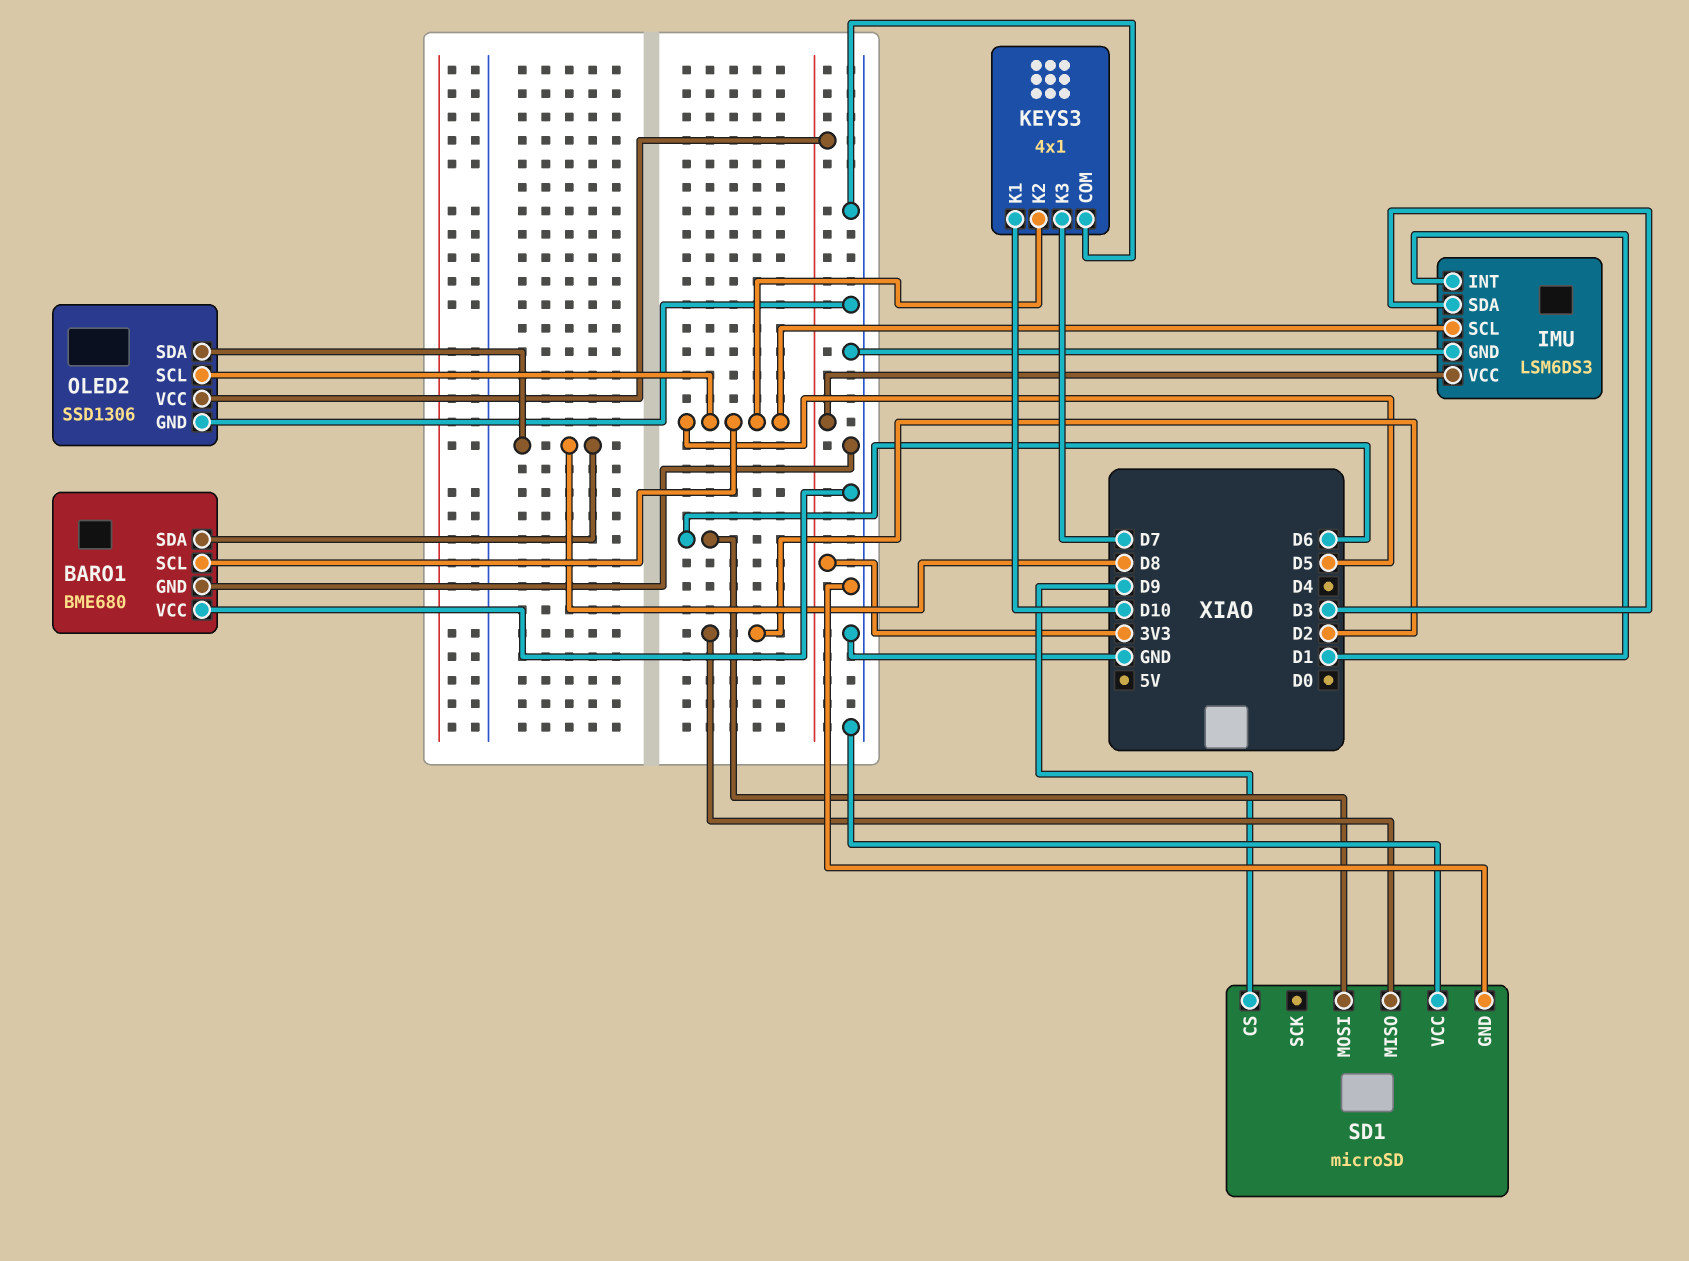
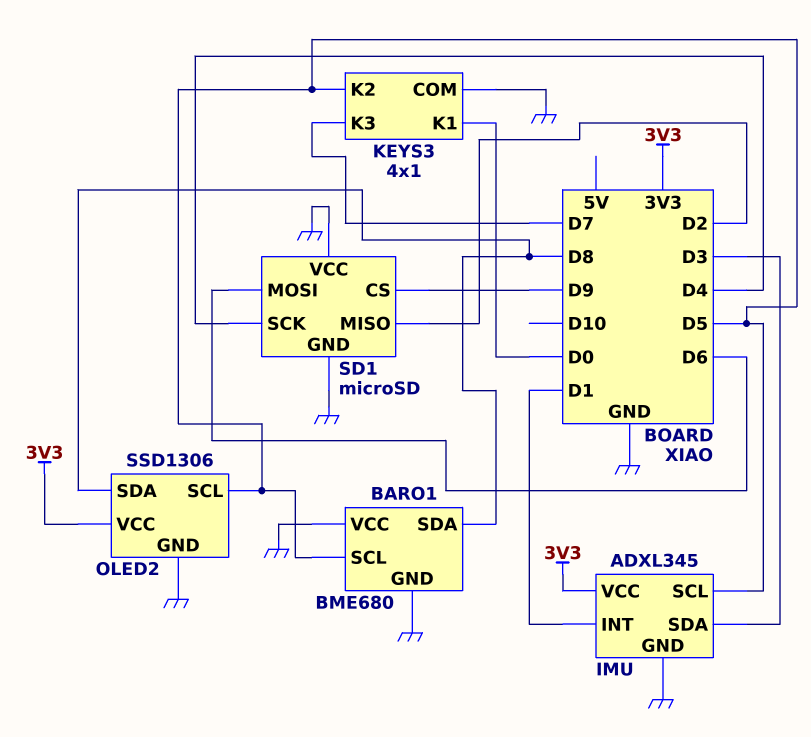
IMU: LSM6DS3 -> ADXL345
KEYS3 pin K1: D10 -> D0
SD1 pin SCK: none -> D4

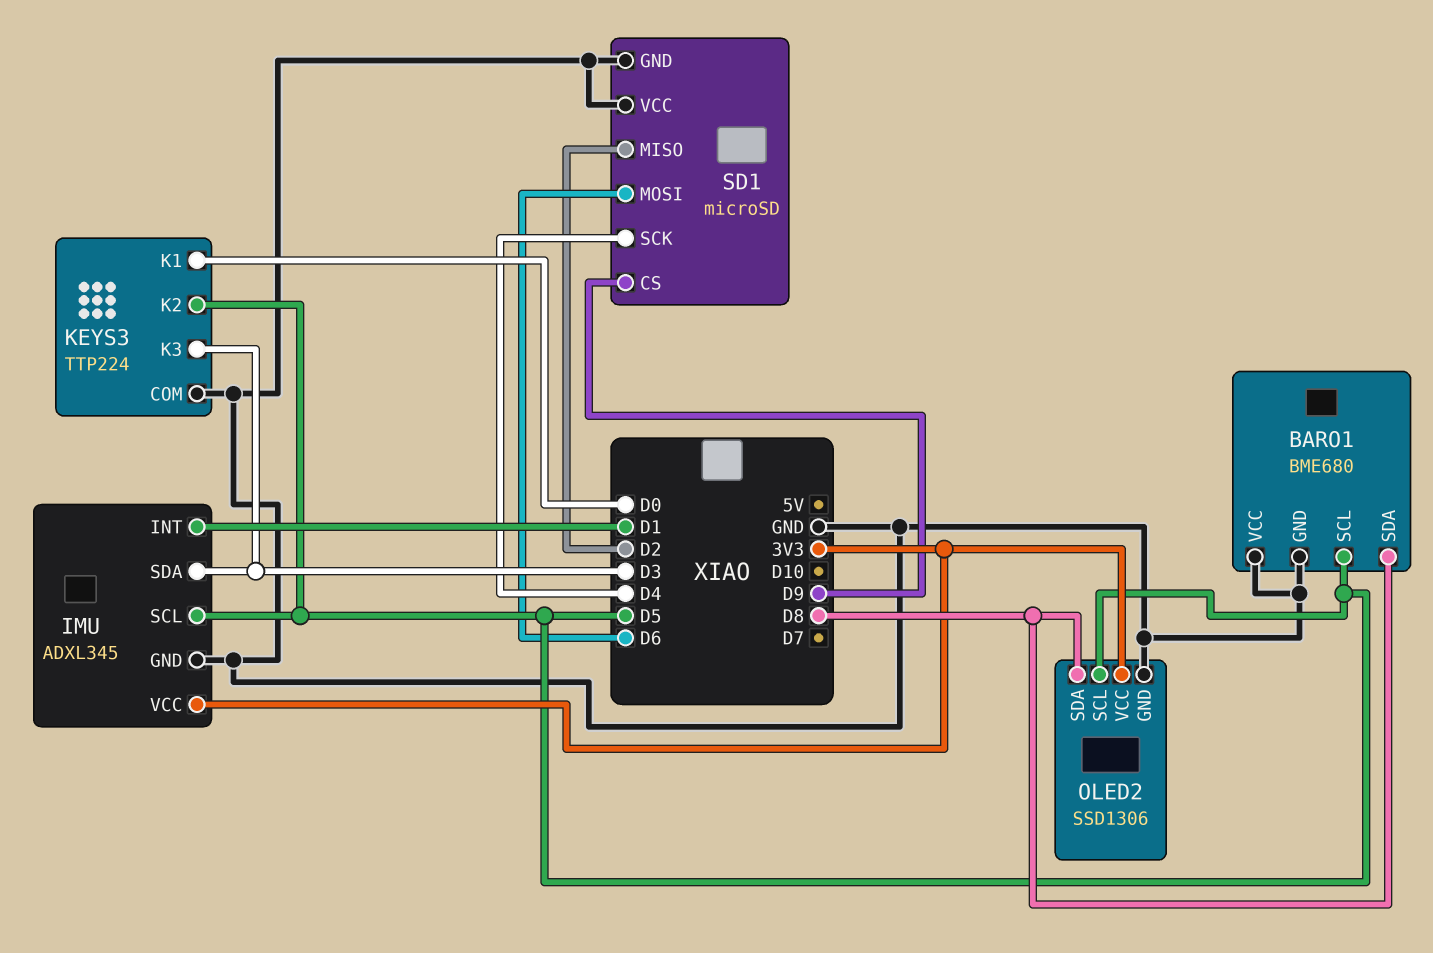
KEYS3: 4x1 -> TTP224
KEYS3 pin K3: D7 -> D3

